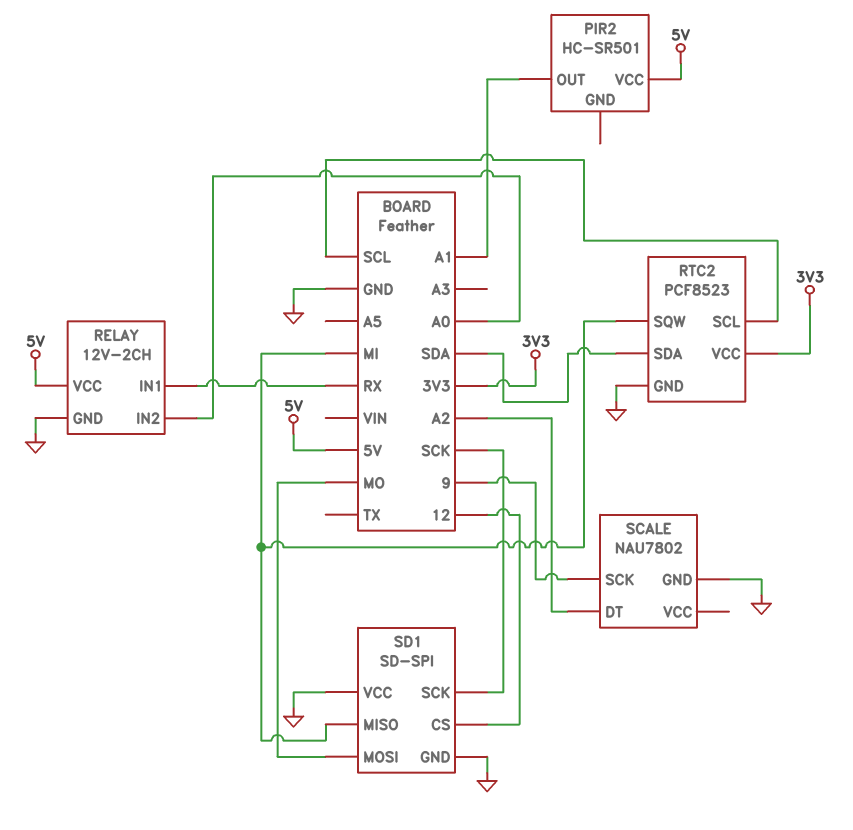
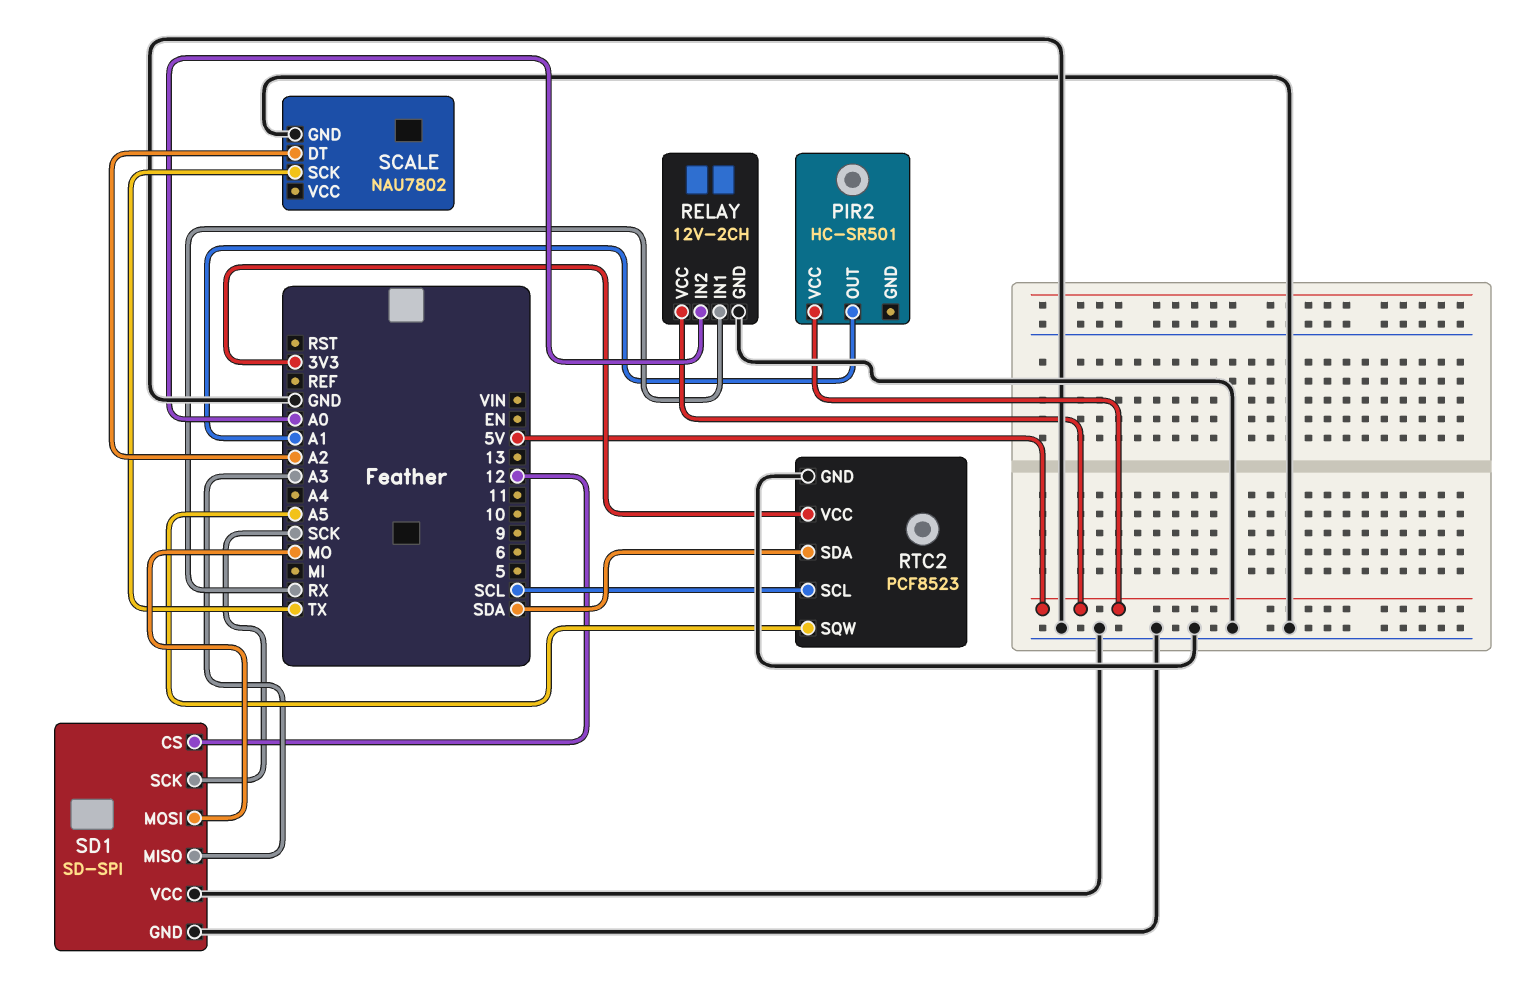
RTC2 pin SQW: MI -> A5
SCALE pin SCK: 9 -> TX
SD1 pin MISO: MI -> A3

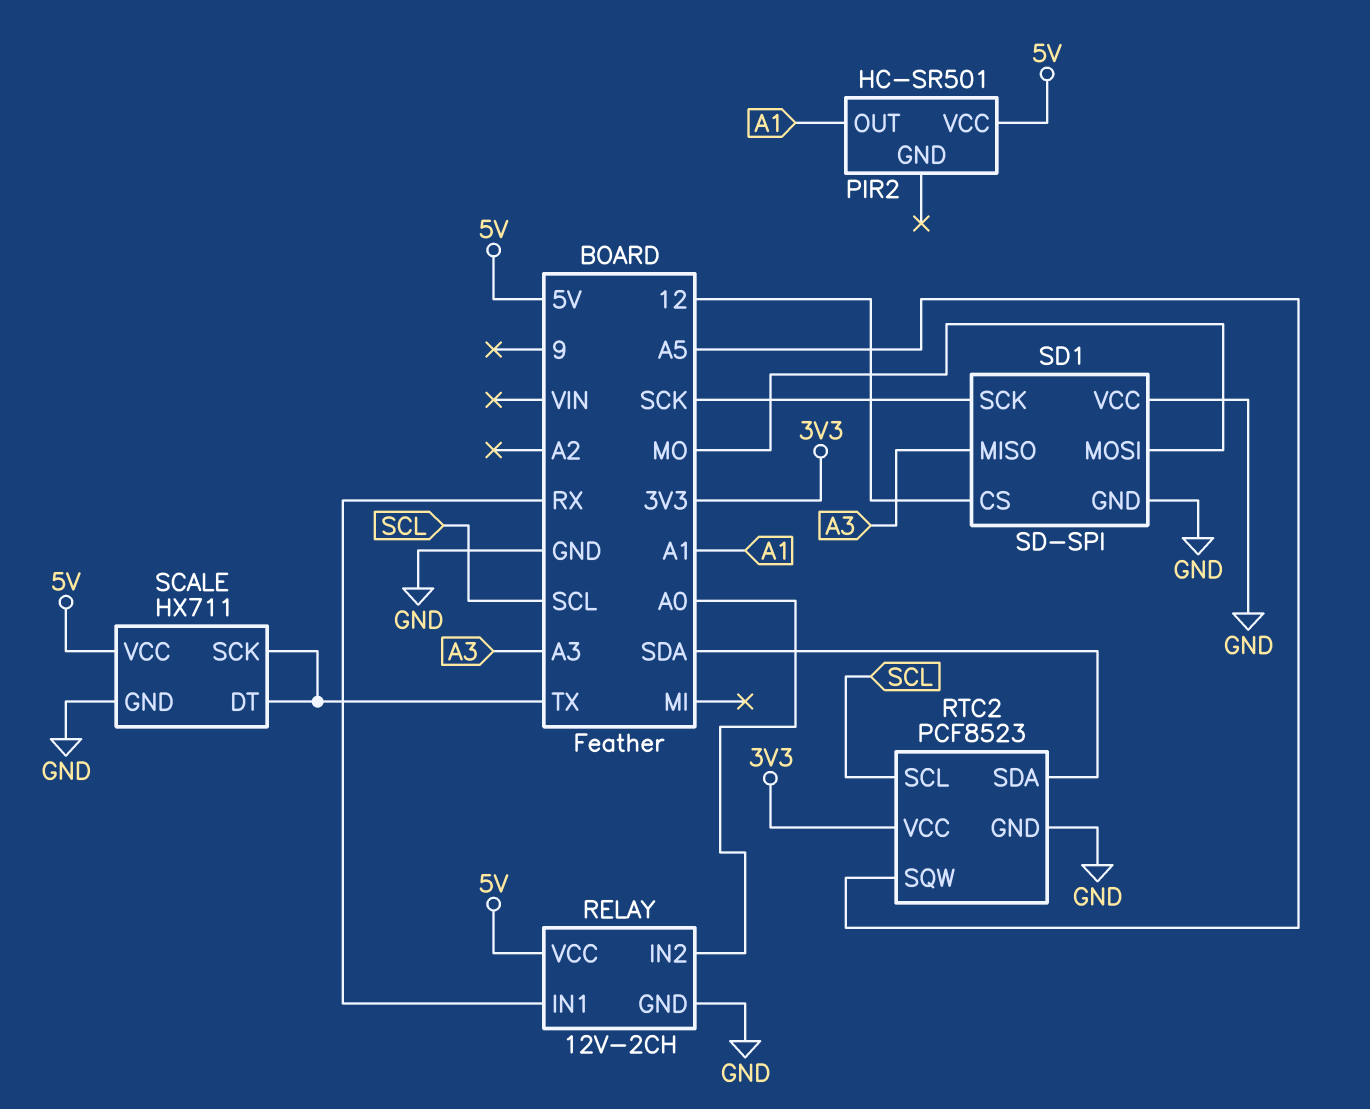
SCALE: NAU7802 -> HX711
SCALE pin DT: A2 -> TX
SCALE pin VCC: none -> 5V

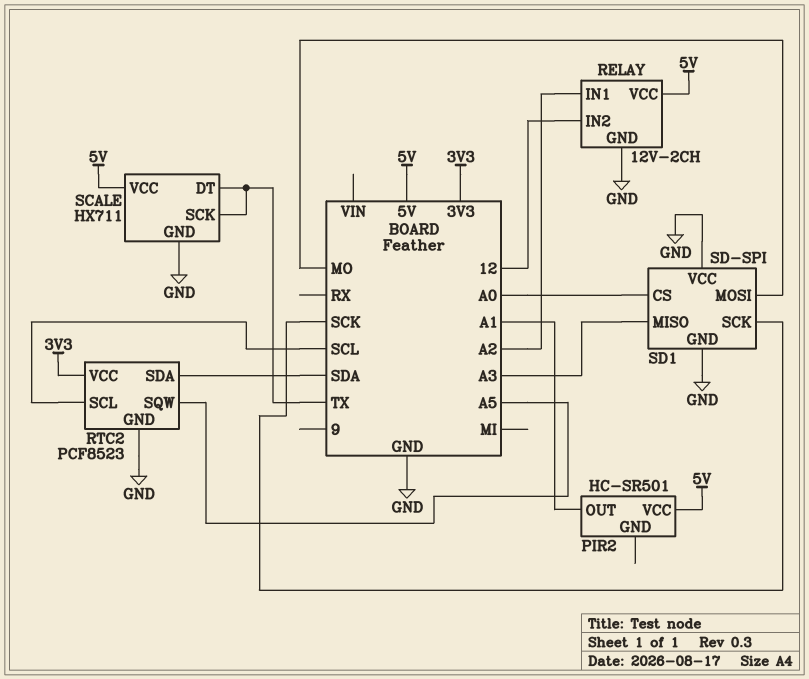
RELAY pin IN1: RX -> A2
RELAY pin IN2: A0 -> 12
SD1 pin CS: 12 -> A0

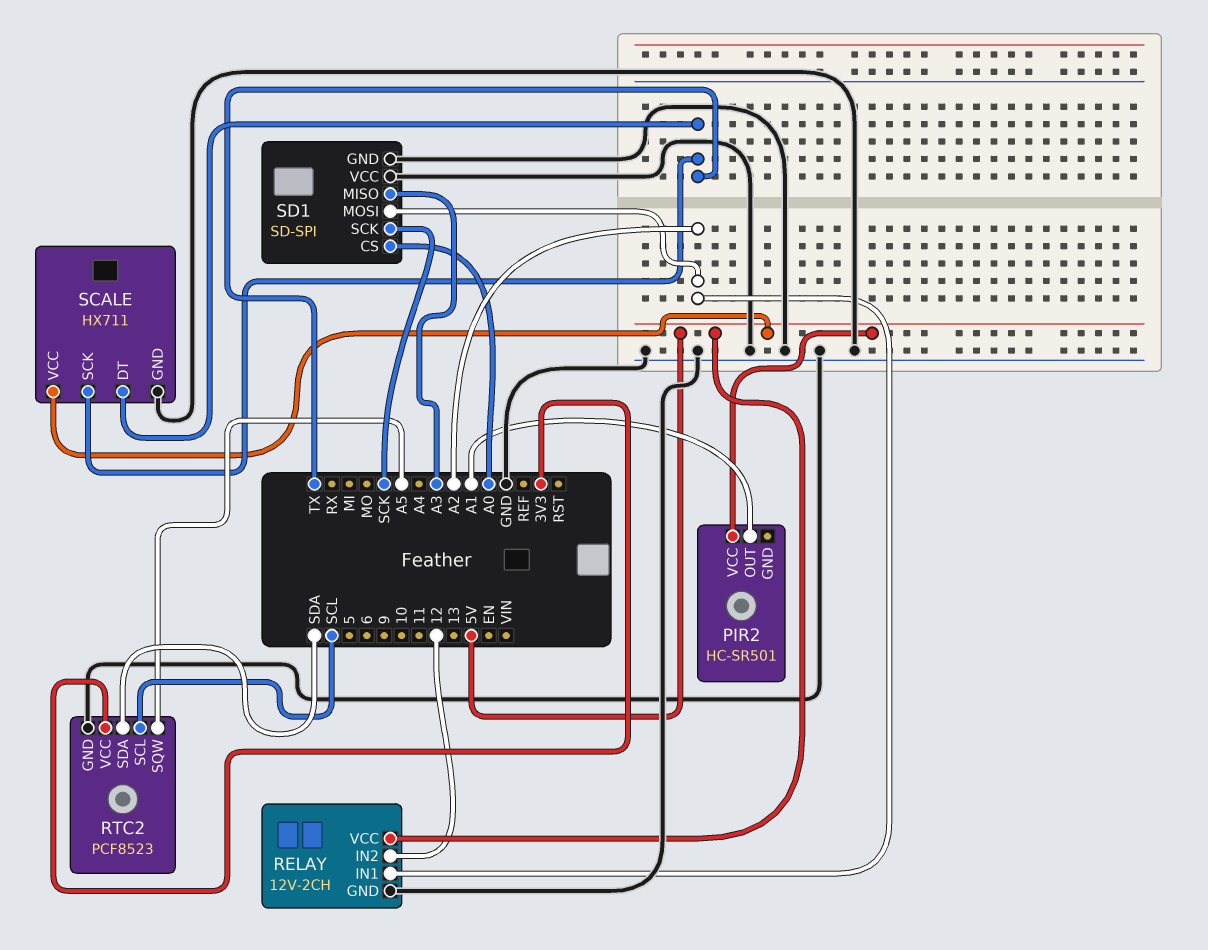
SD1 pin MOSI: MO -> A2

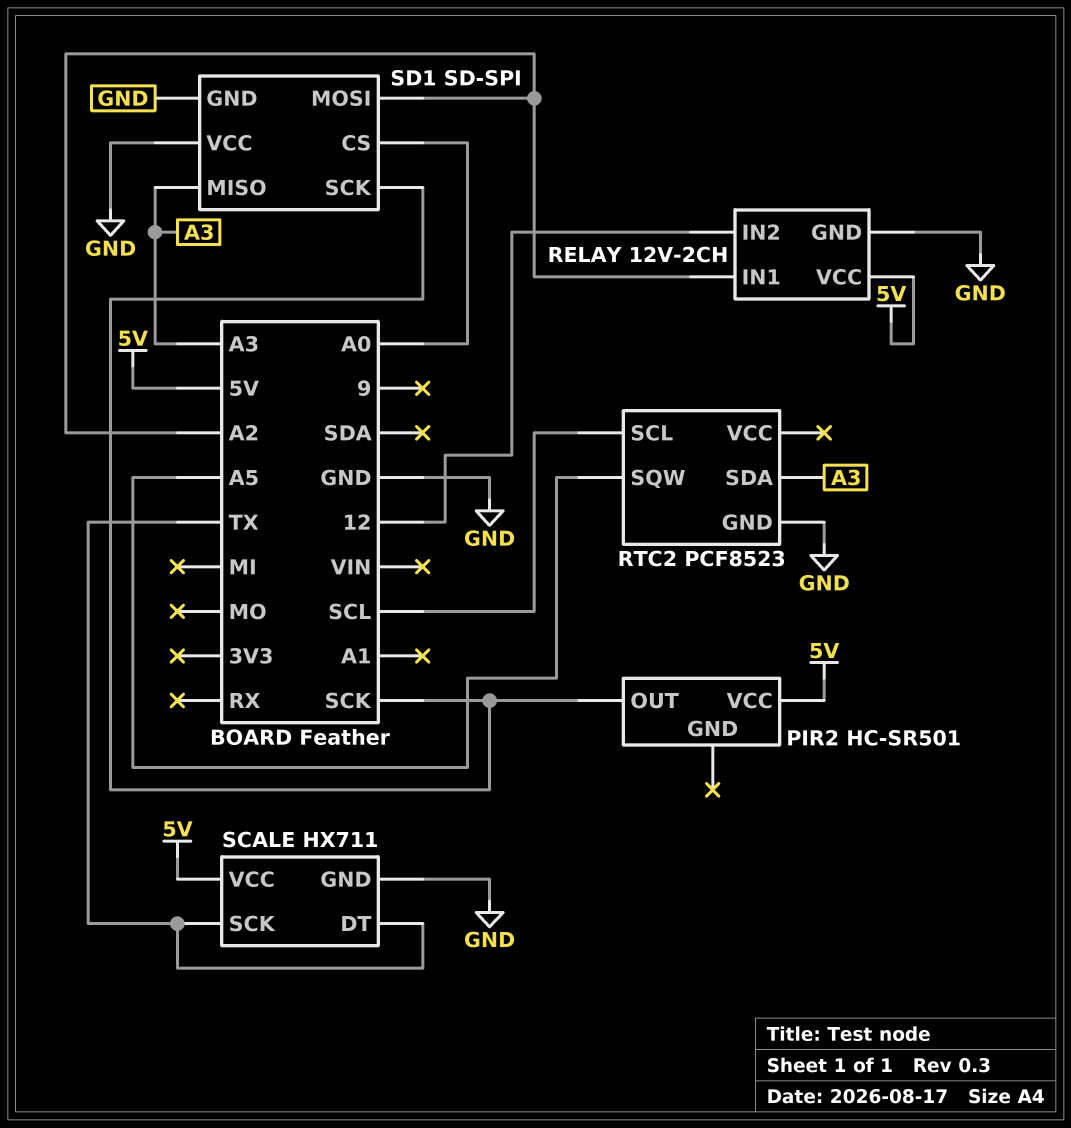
PIR2 pin OUT: A1 -> SCK
RTC2 pin SDA: SDA -> A3
RTC2 pin VCC: 3V3 -> none

